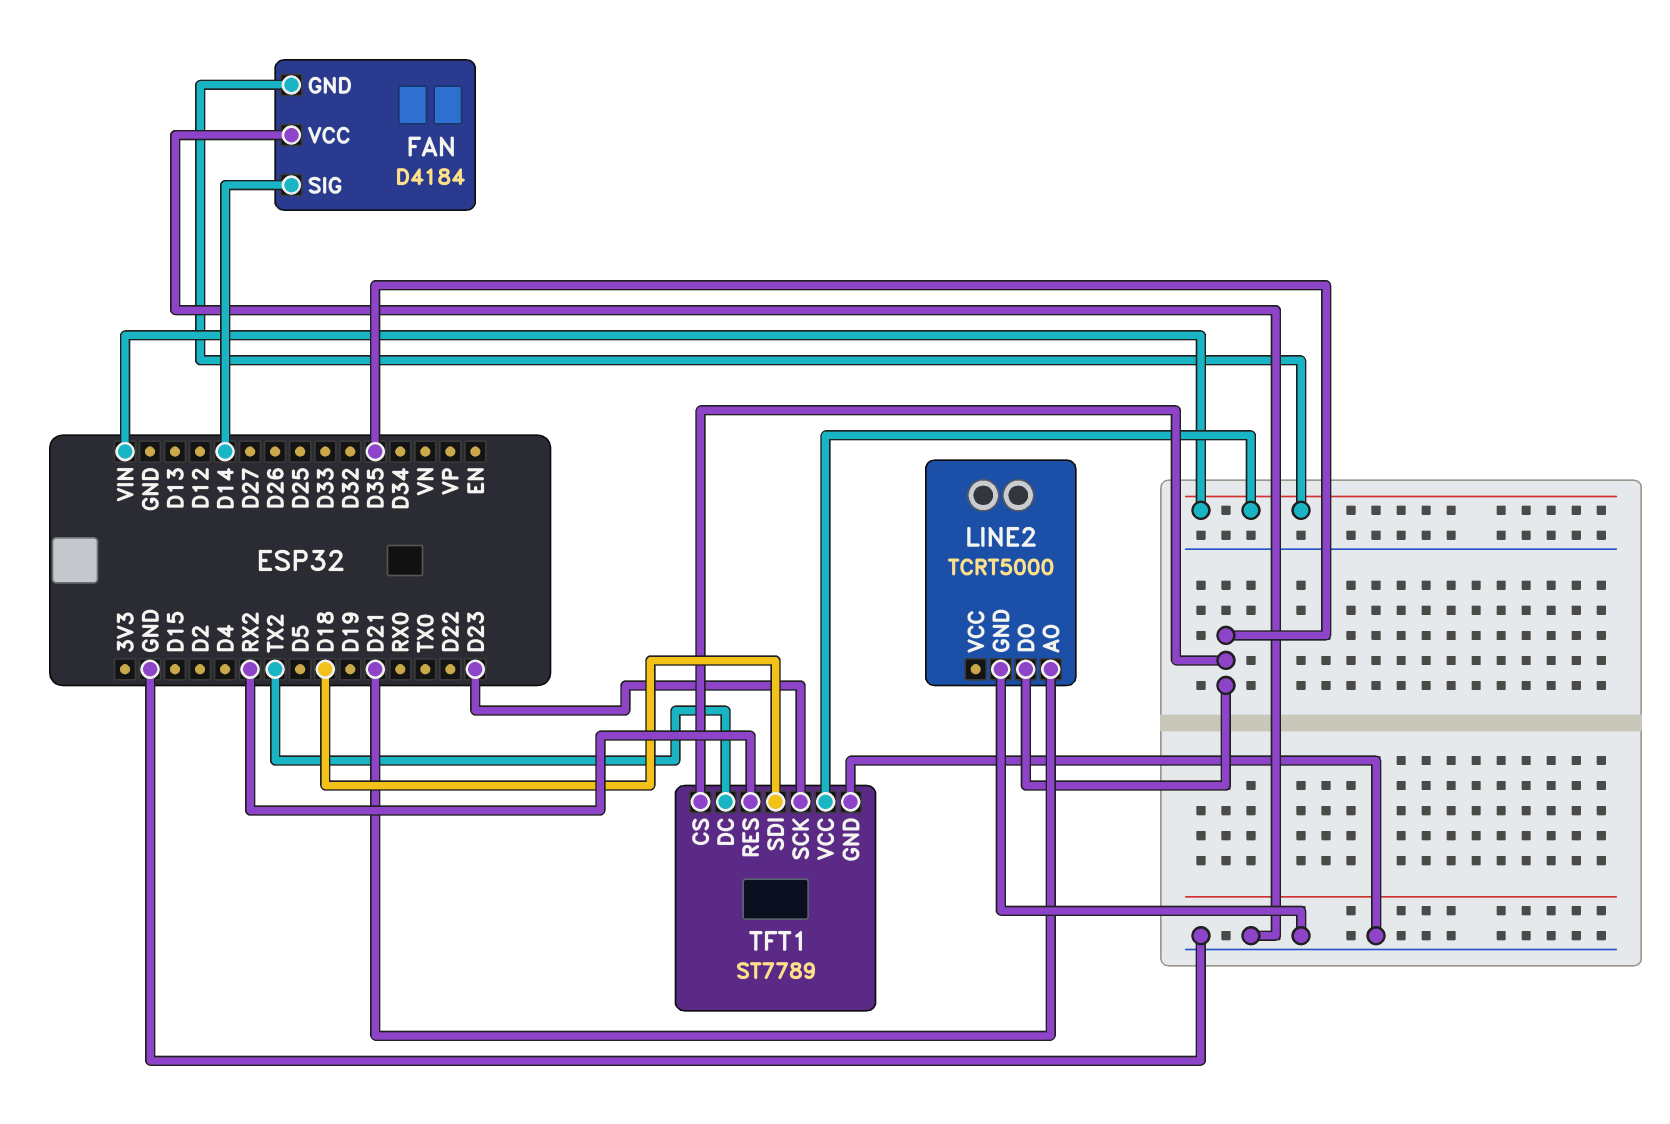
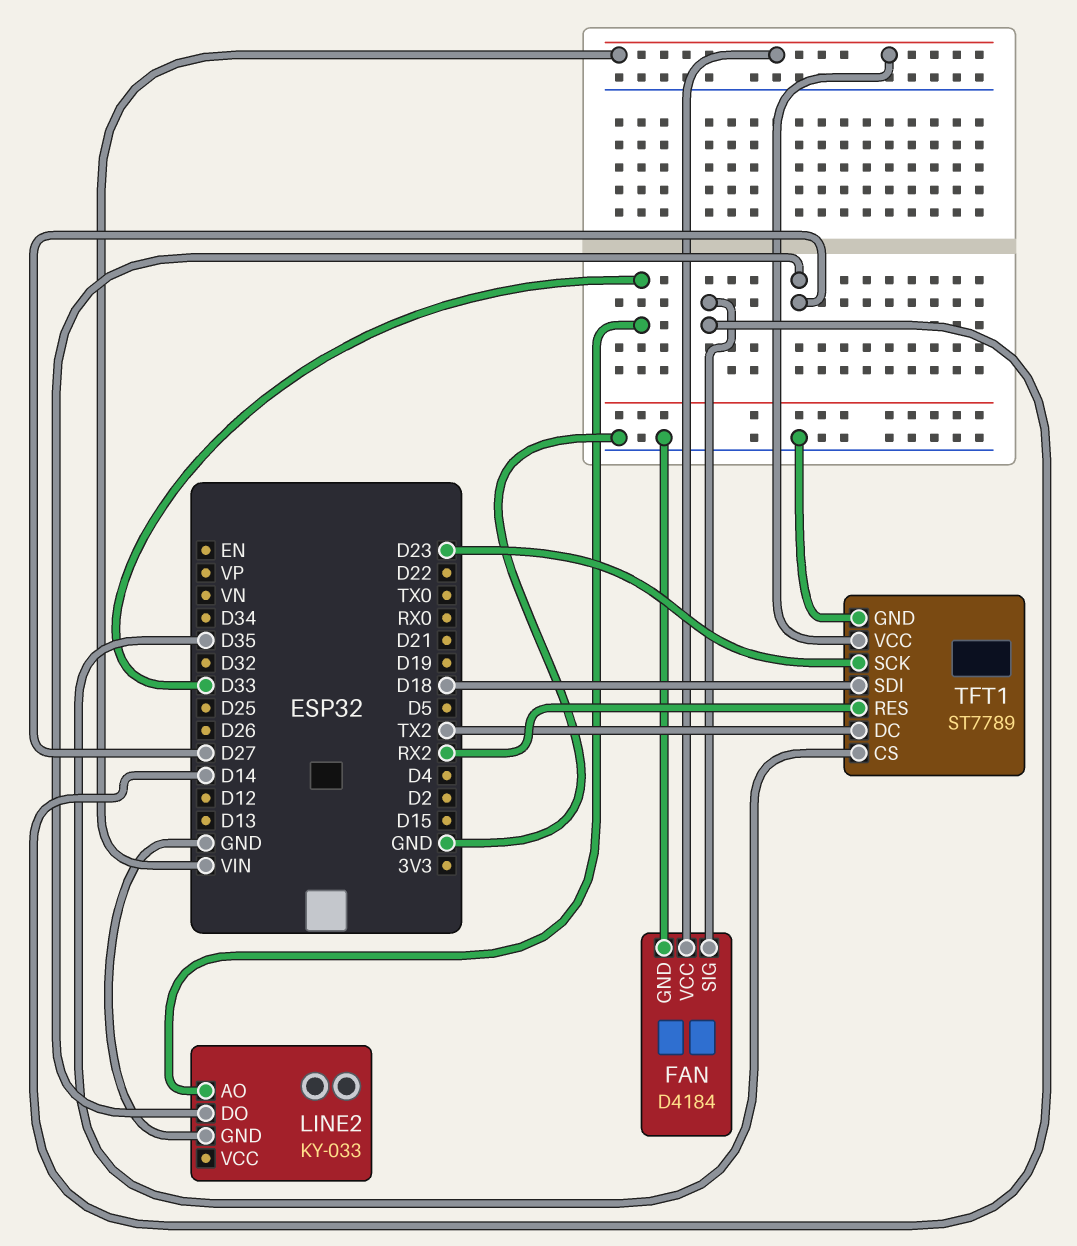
FAN pin GND: VIN -> GND
FAN pin VCC: GND -> VIN
LINE2: TCRT5000 -> KY-033
LINE2 pin AO: D21 -> D33
LINE2 pin DO: D35 -> D27

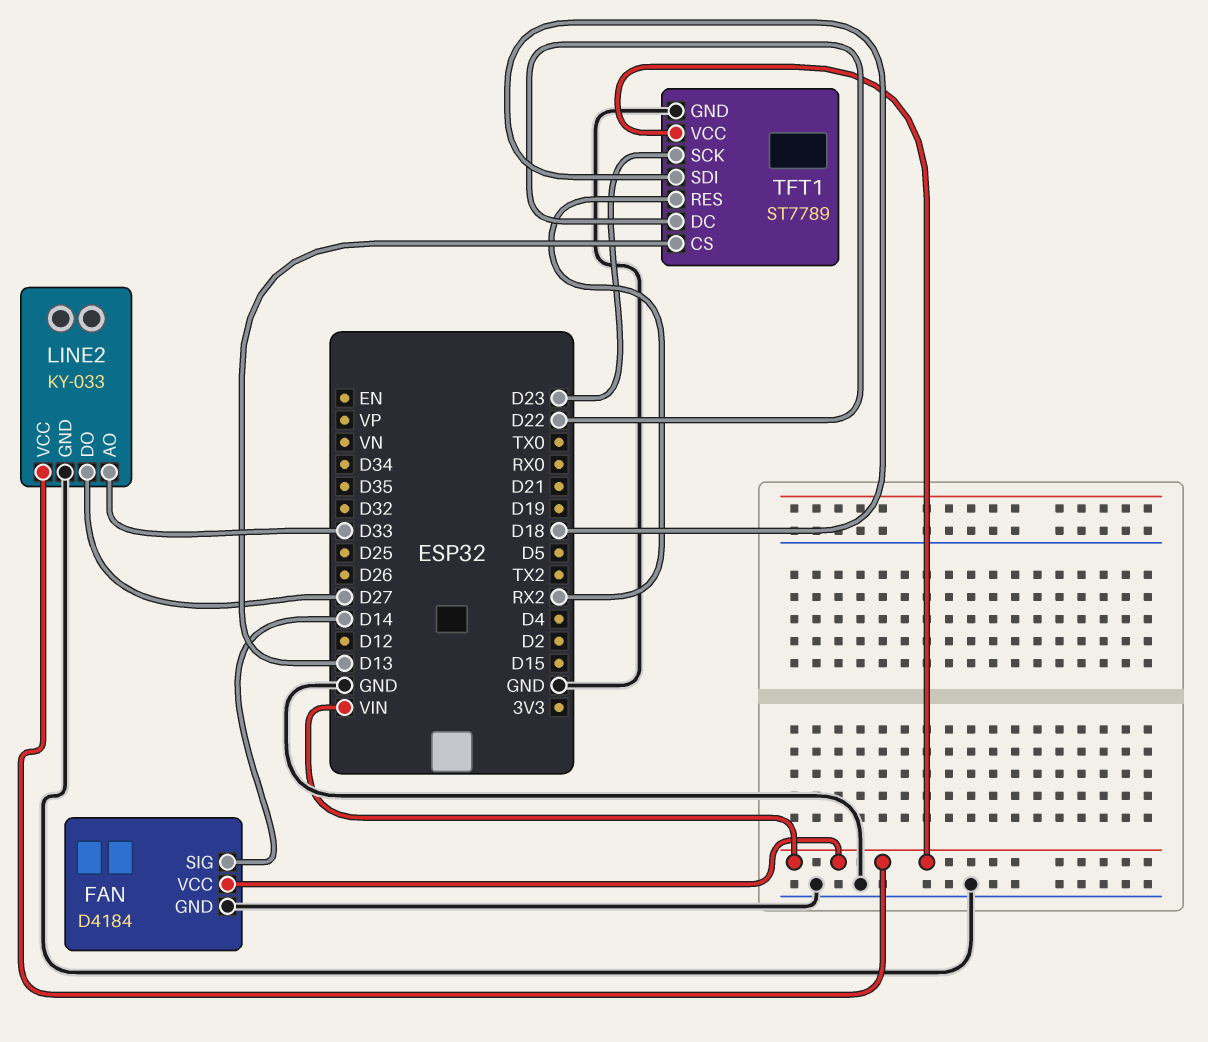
LINE2 pin VCC: none -> VIN
TFT1 pin CS: D35 -> D13
TFT1 pin DC: TX2 -> D22

